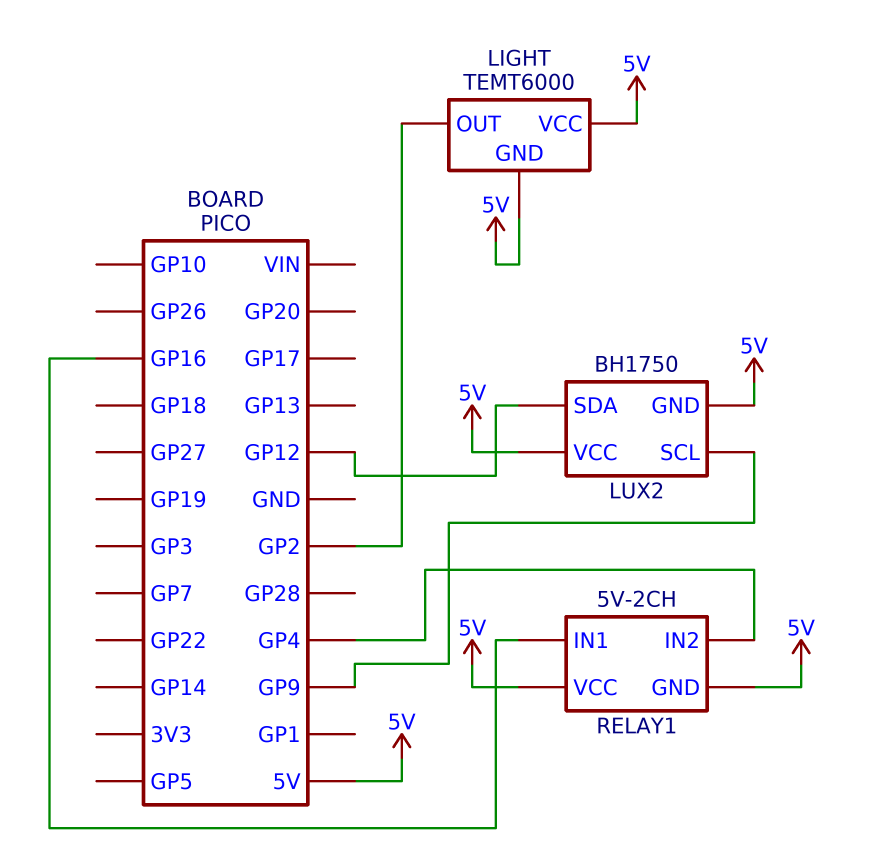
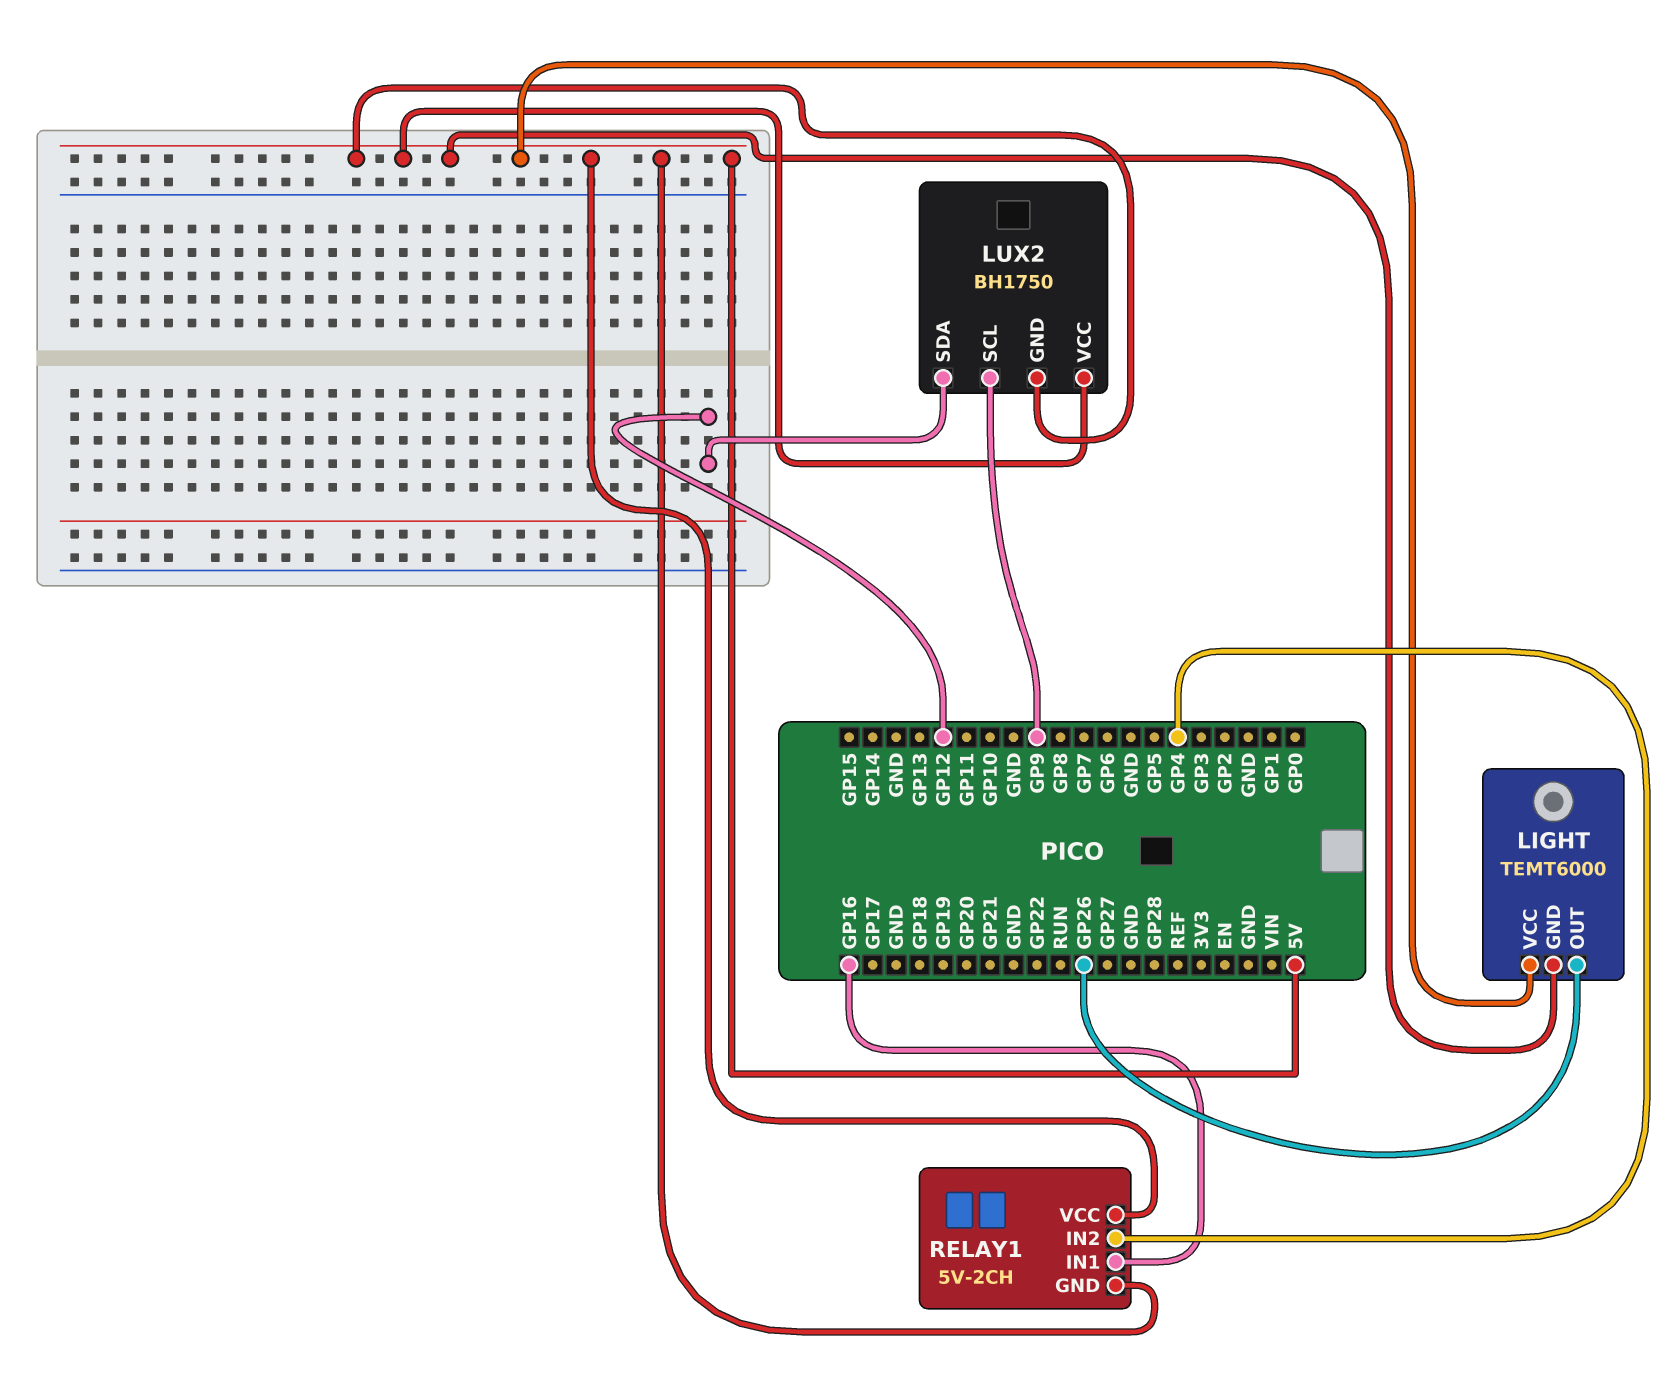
LIGHT pin OUT: GP2 -> GP26

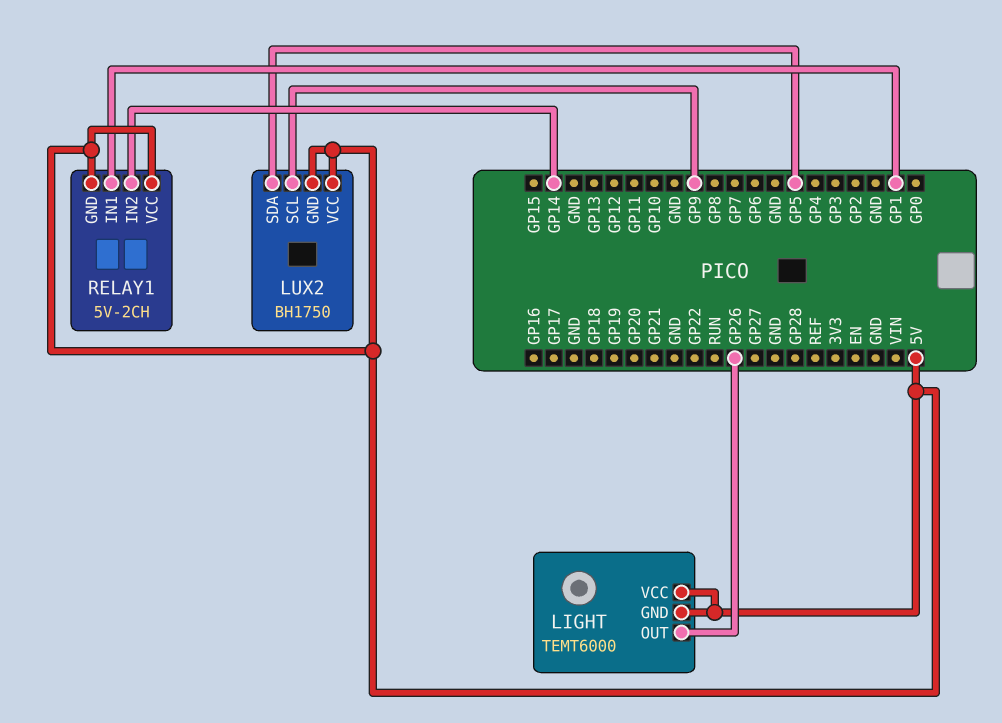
LUX2 pin SDA: GP12 -> GP5
RELAY1 pin IN1: GP16 -> GP1
RELAY1 pin IN2: GP4 -> GP14

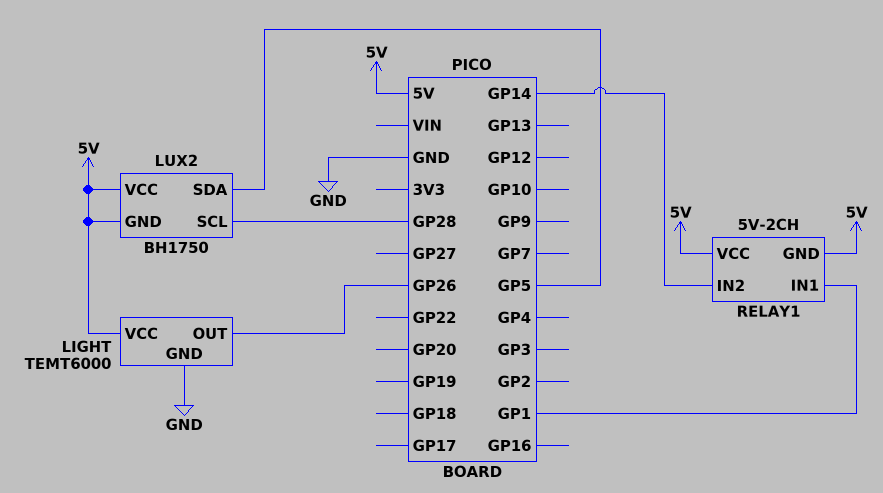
LIGHT pin GND: 5V -> GND
LUX2 pin SCL: GP9 -> GP28

